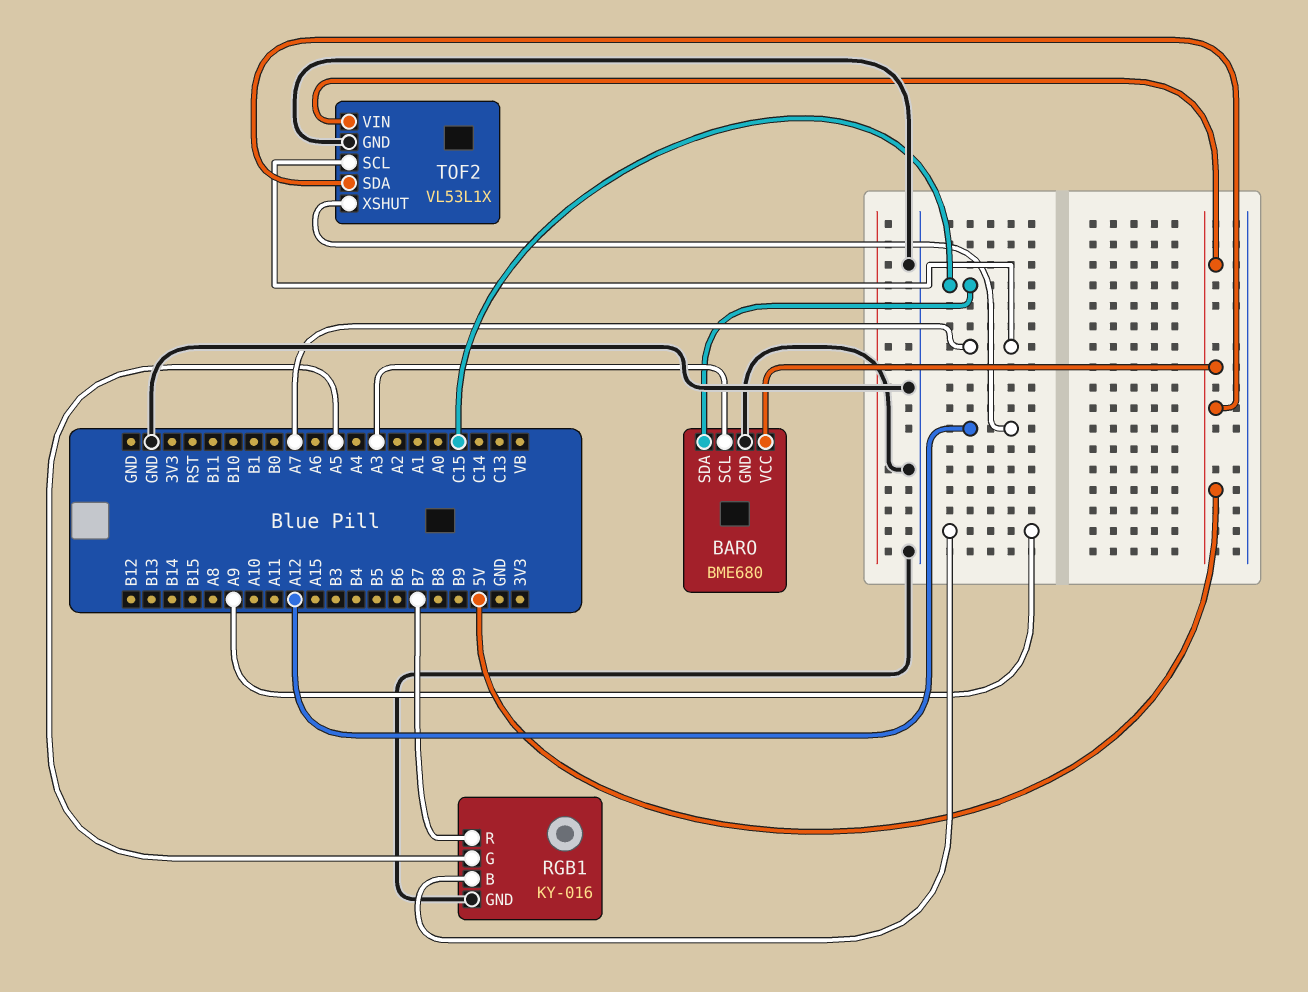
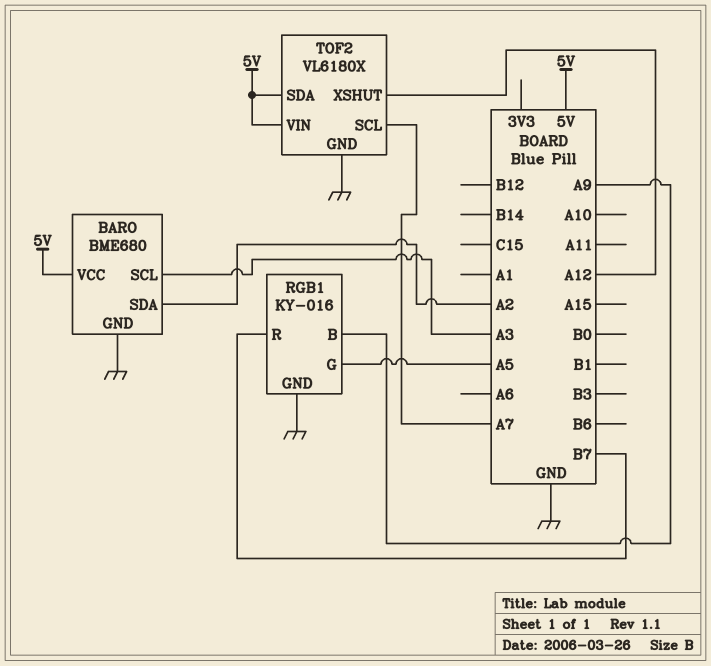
BARO pin SDA: C15 -> A2
TOF2: VL53L1X -> VL6180X

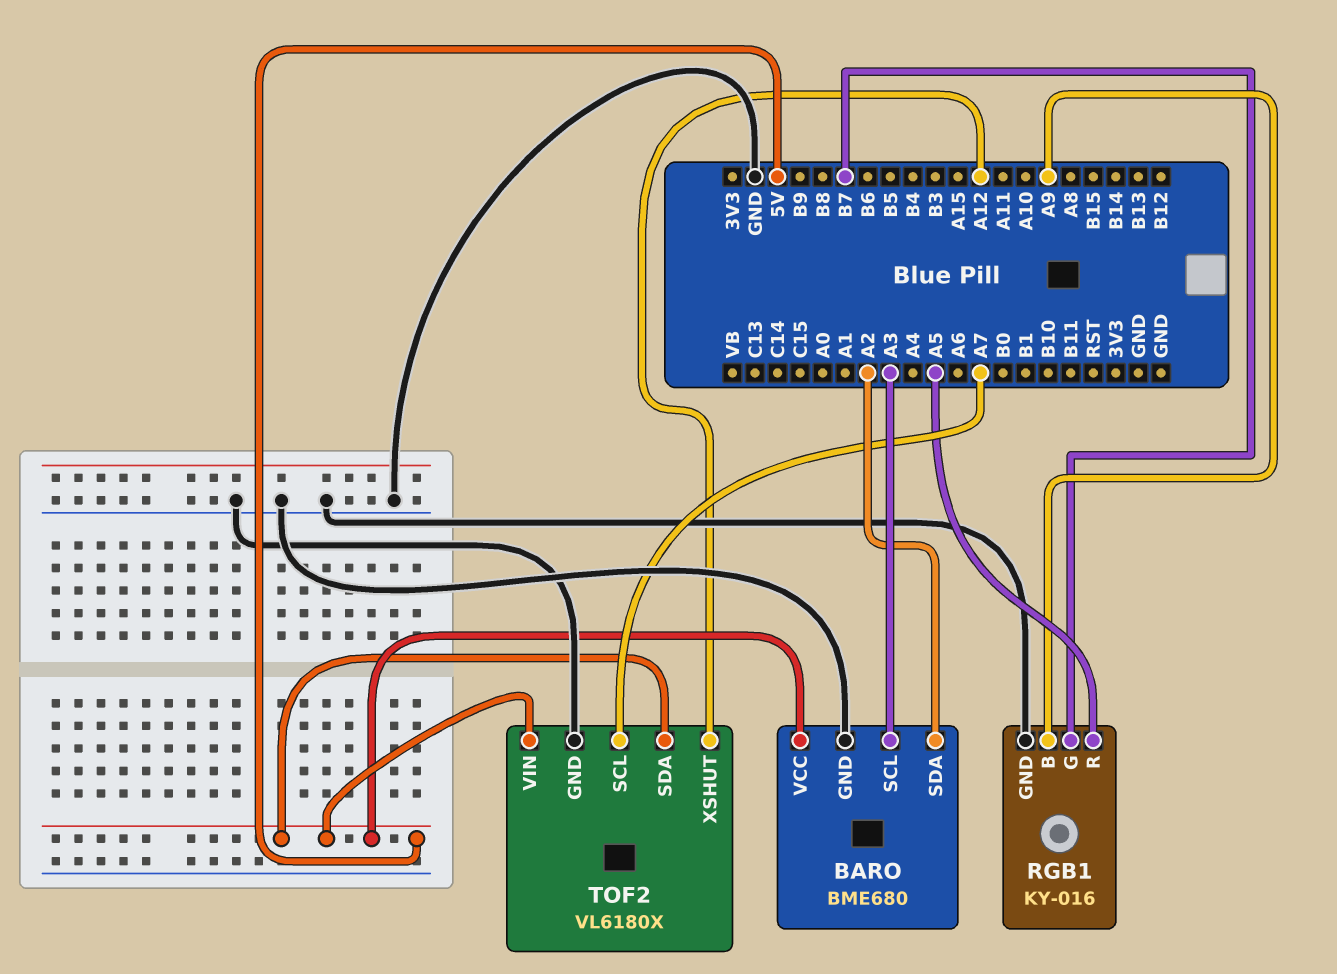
RGB1 pin G: A5 -> B7
RGB1 pin R: B7 -> A5

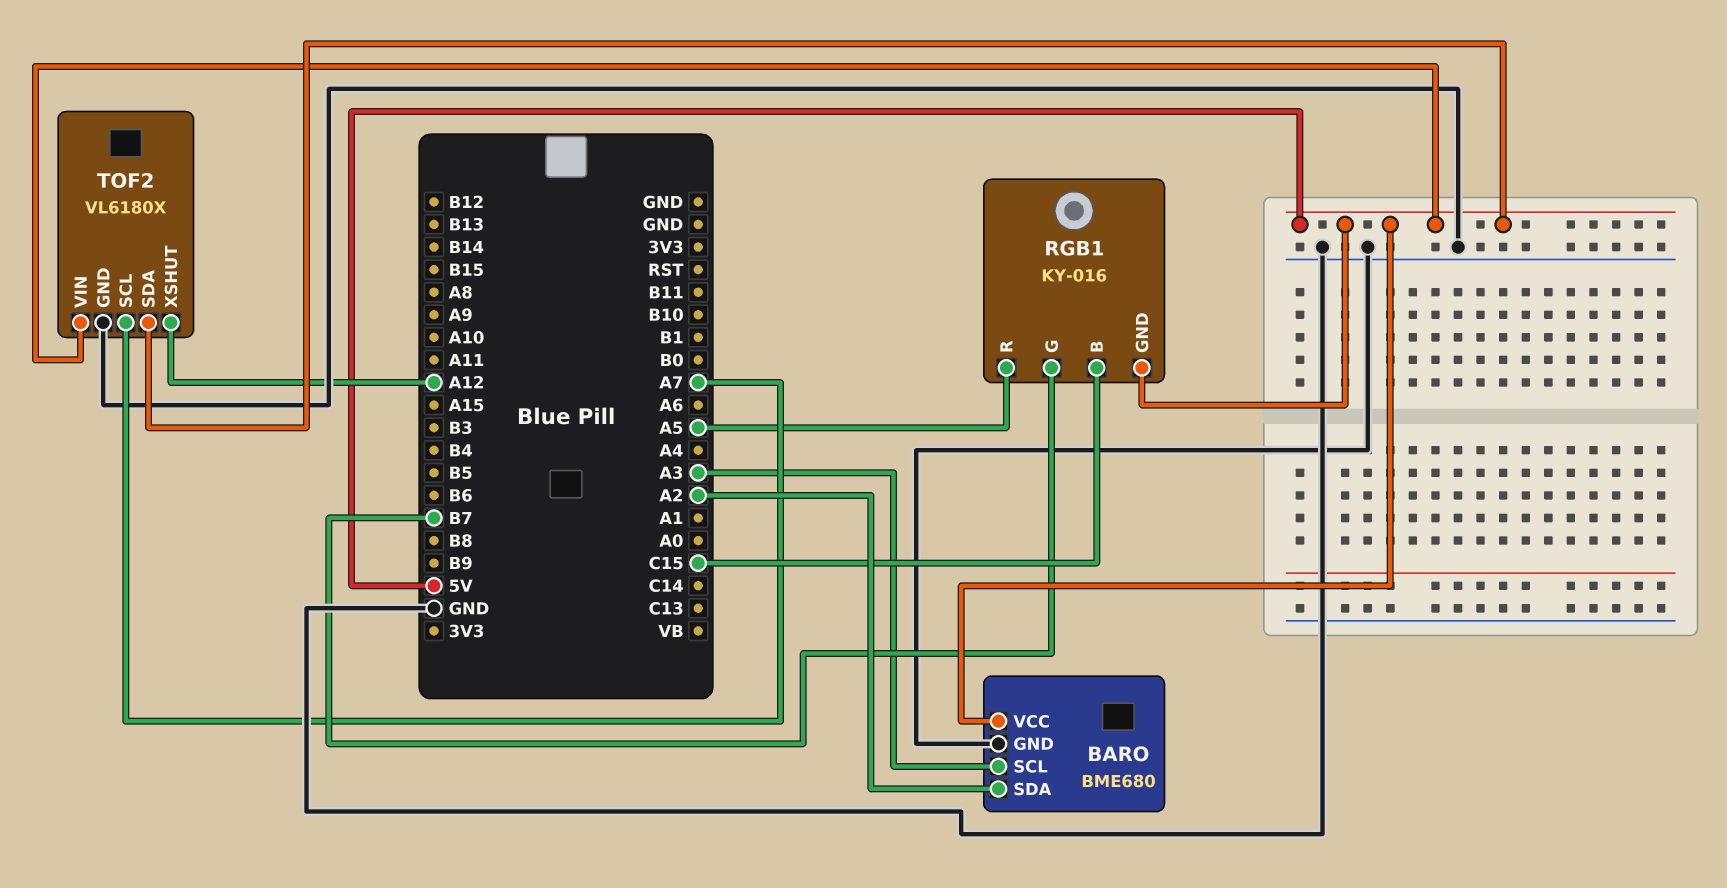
RGB1 pin B: A9 -> C15
RGB1 pin GND: GND -> 5V

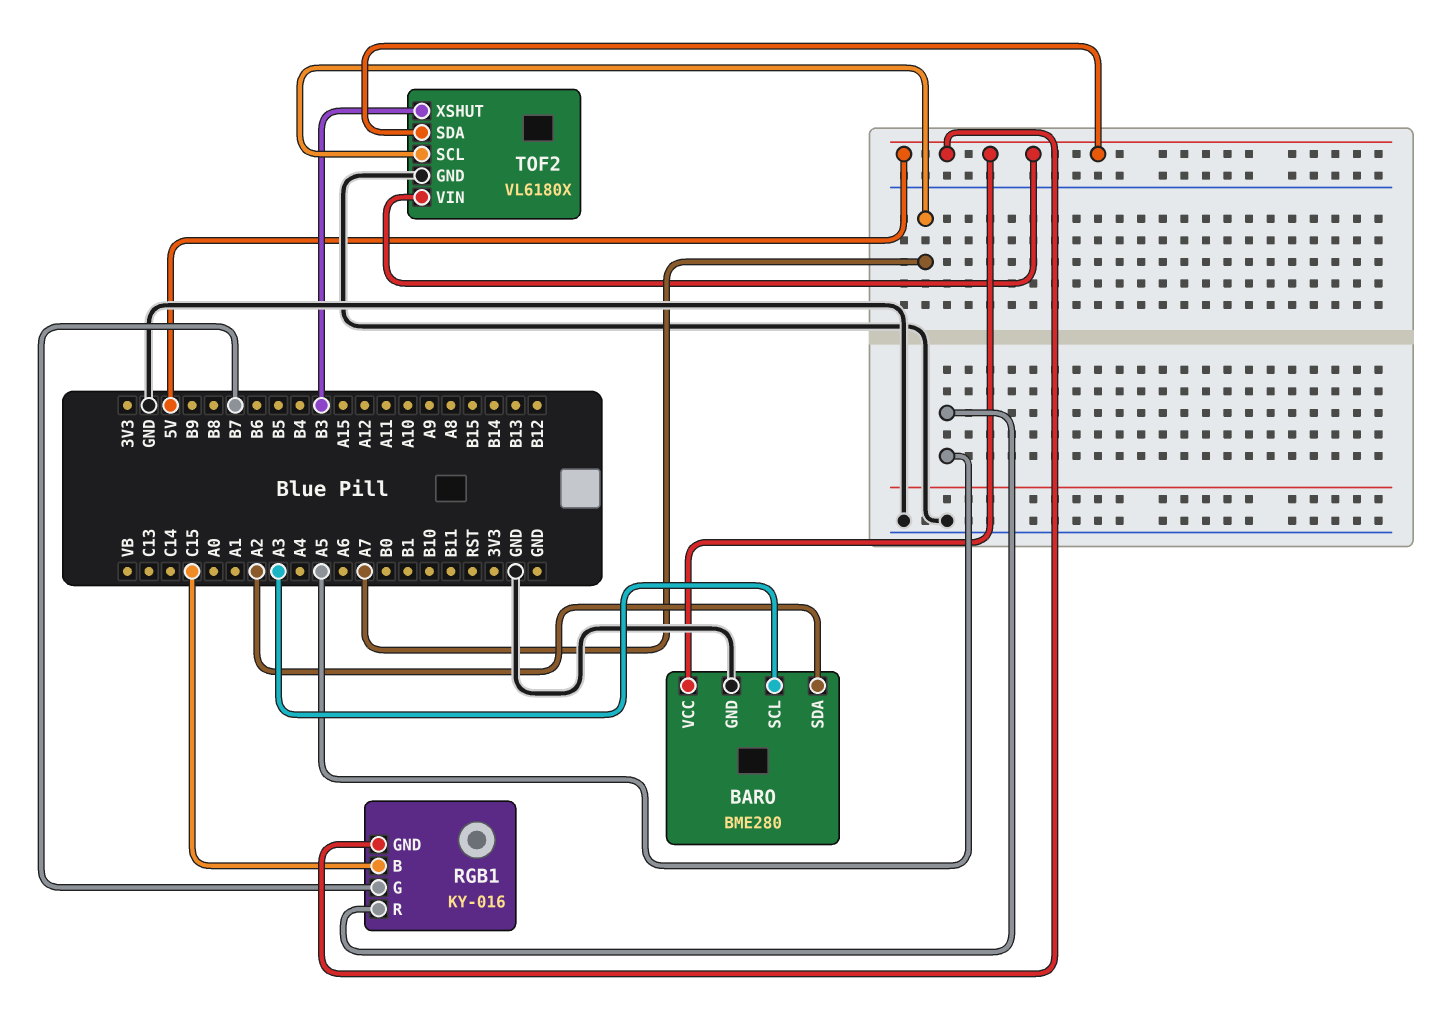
BARO: BME680 -> BME280
TOF2 pin XSHUT: A12 -> B3

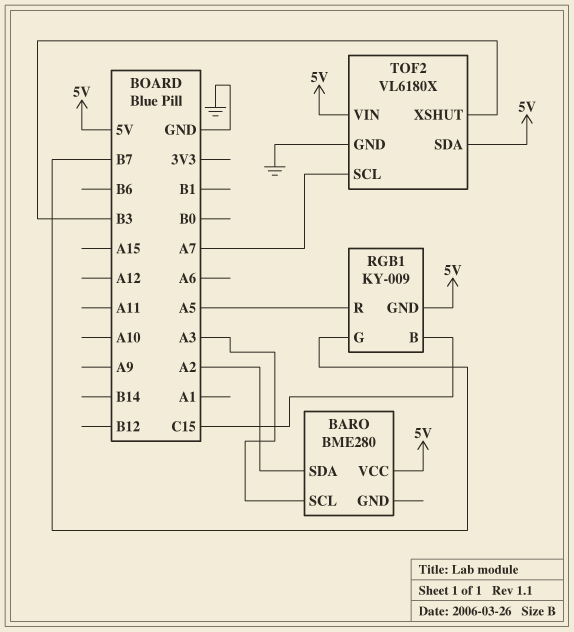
BARO pin GND: GND -> none
RGB1: KY-016 -> KY-009

